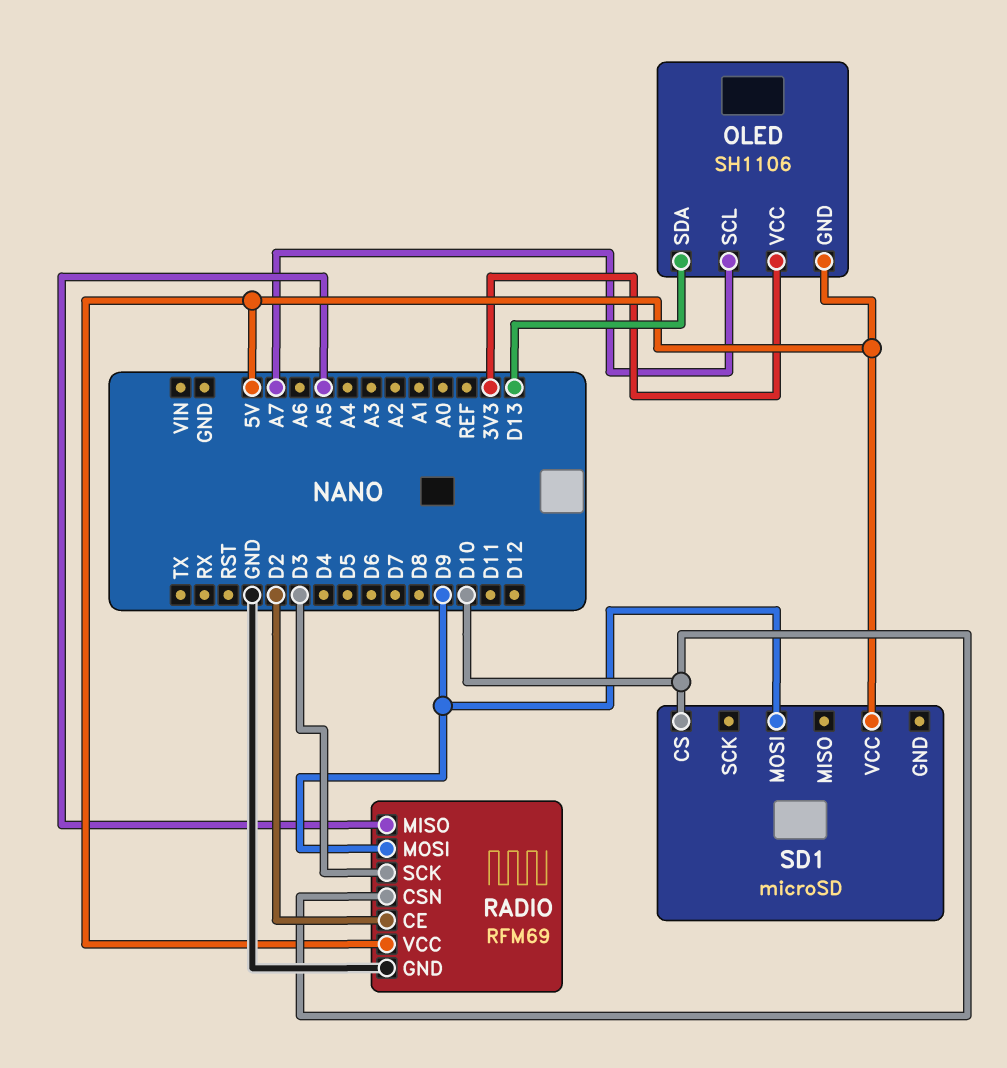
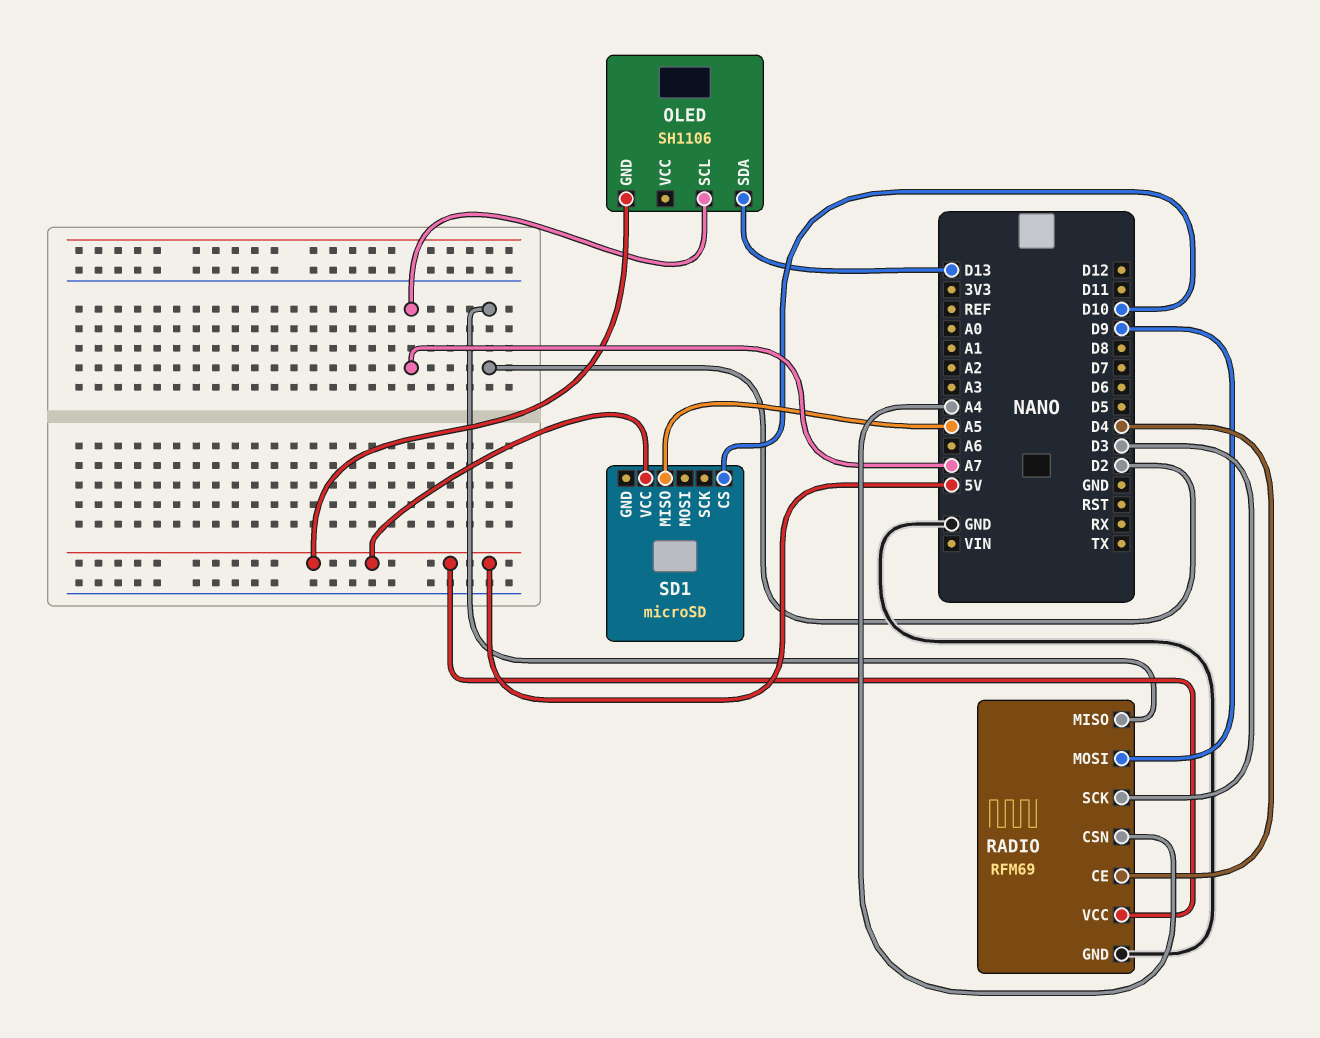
OLED pin VCC: 3V3 -> none
RADIO pin CE: D2 -> D4
RADIO pin CSN: D10 -> A4
RADIO pin MISO: A5 -> D2
SD1 pin MISO: none -> A5
SD1 pin MOSI: D9 -> none

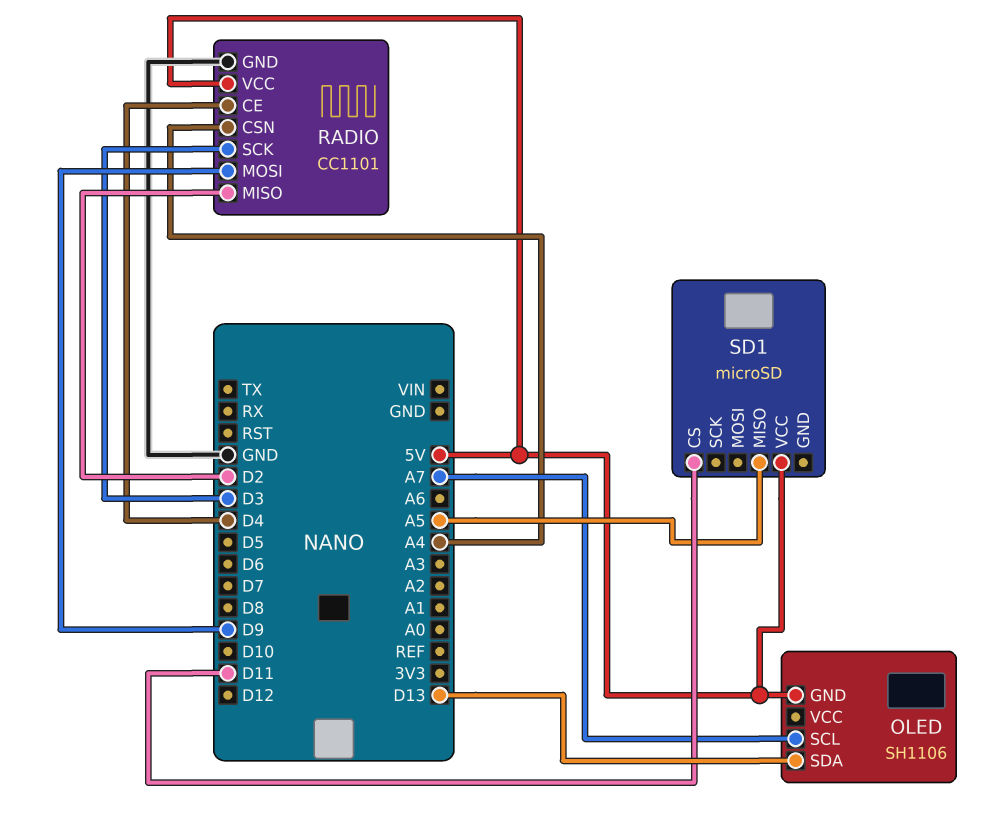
RADIO: RFM69 -> CC1101
SD1 pin CS: D10 -> D11

